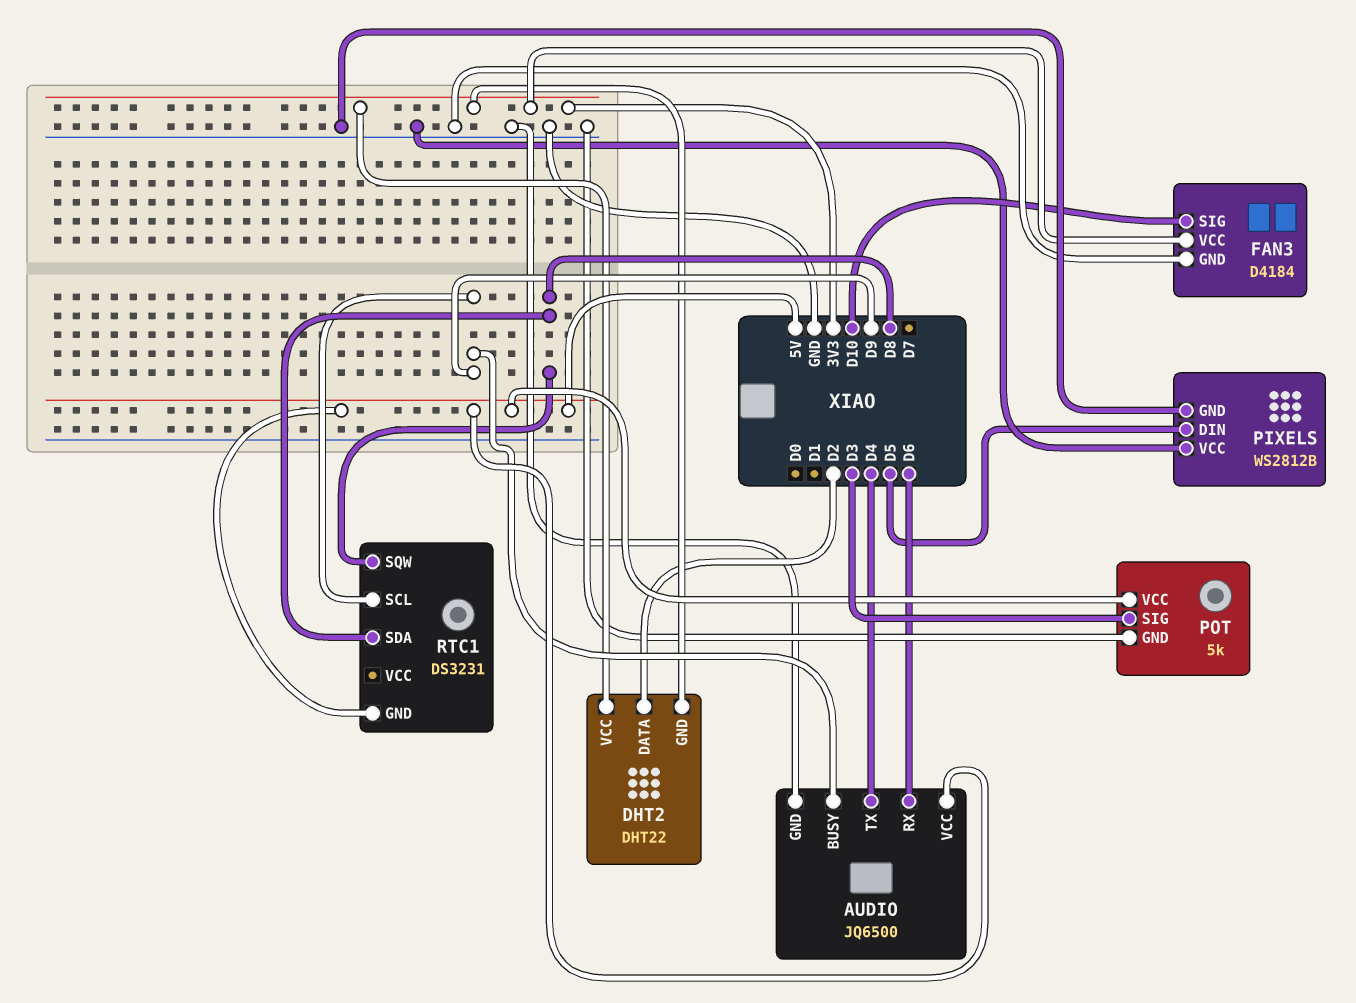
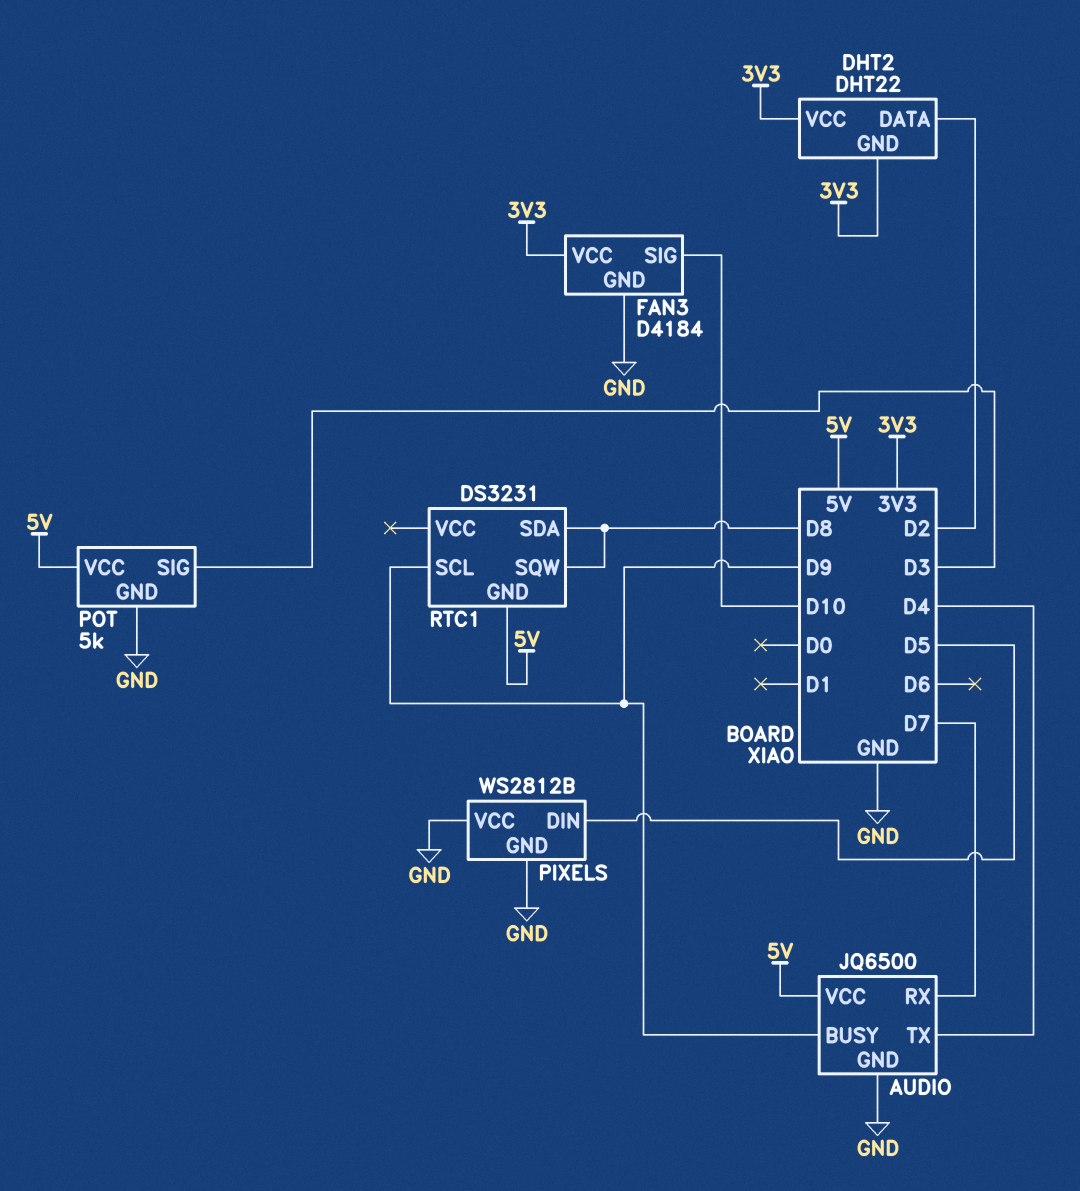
AUDIO pin RX: D6 -> D7

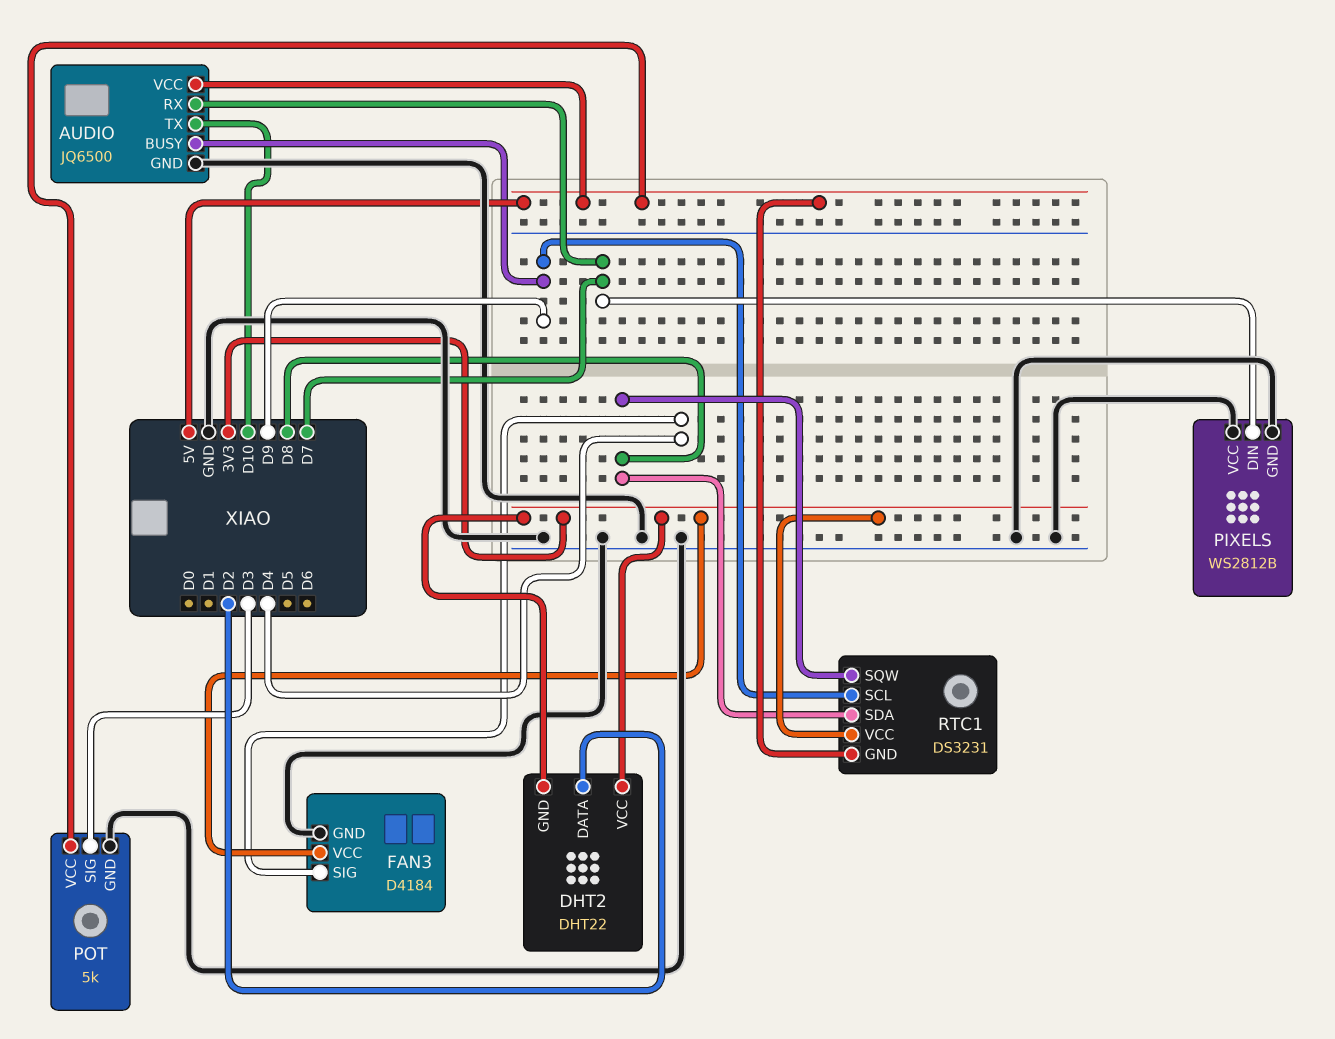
AUDIO pin TX: D4 -> D10
FAN3 pin SIG: D10 -> D4
PIXELS pin DIN: D5 -> D7
RTC1 pin VCC: none -> 3V3

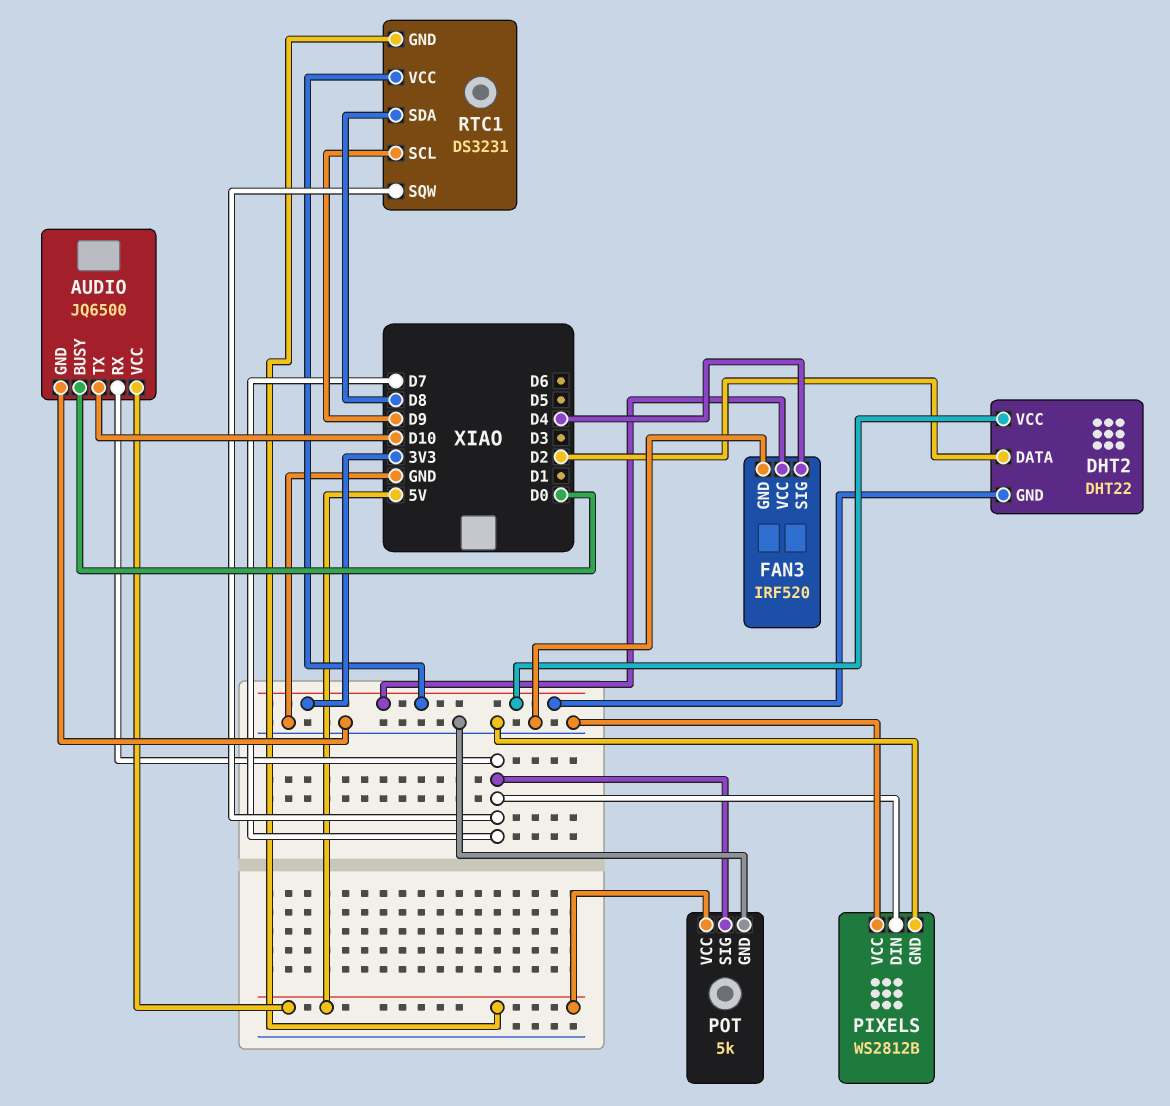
AUDIO pin BUSY: D9 -> D0
FAN3: D4184 -> IRF520
POT pin SIG: D3 -> D7
RTC1 pin SQW: D8 -> D7

